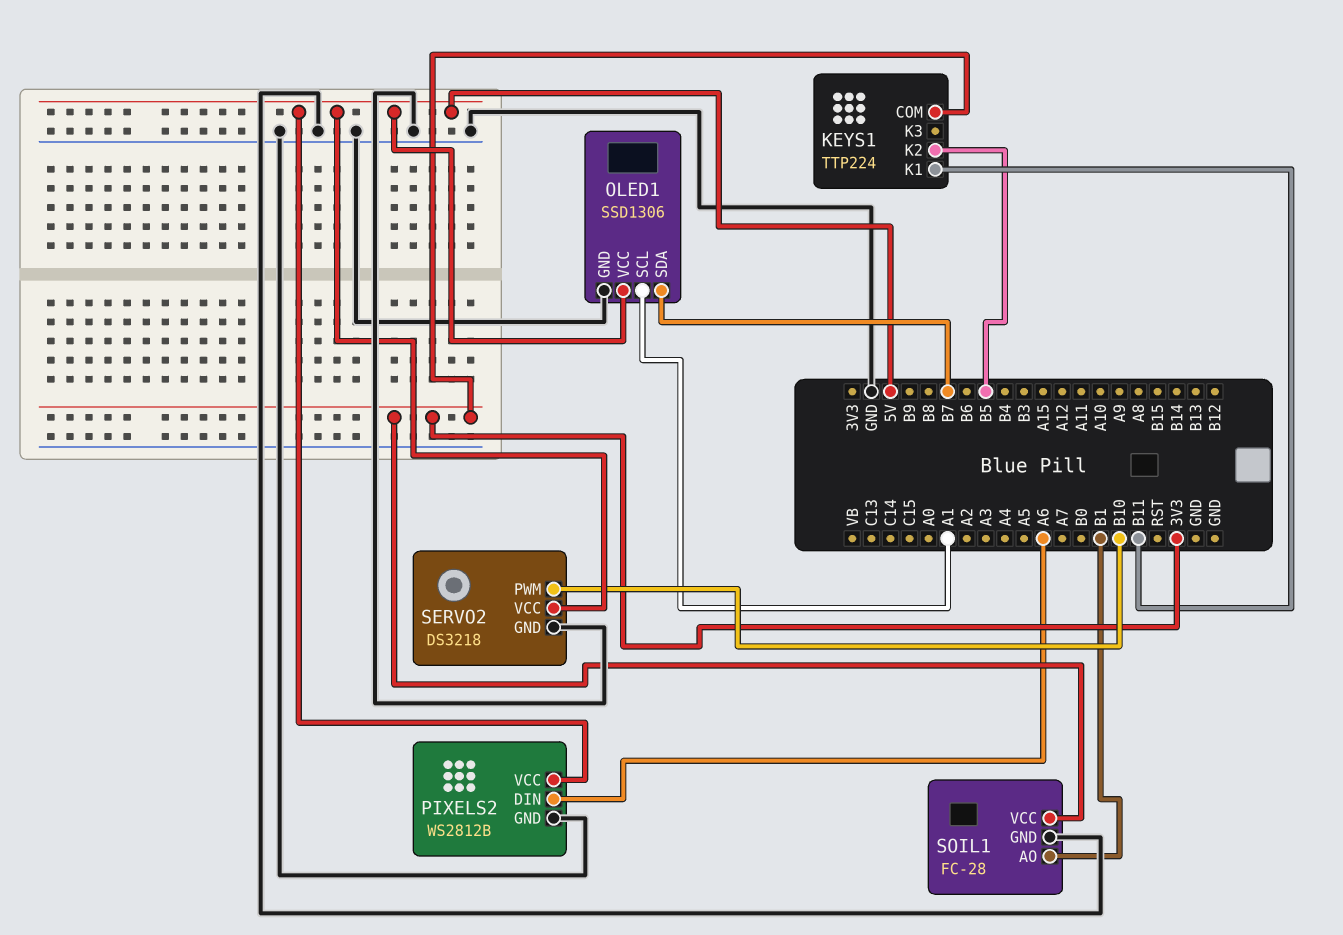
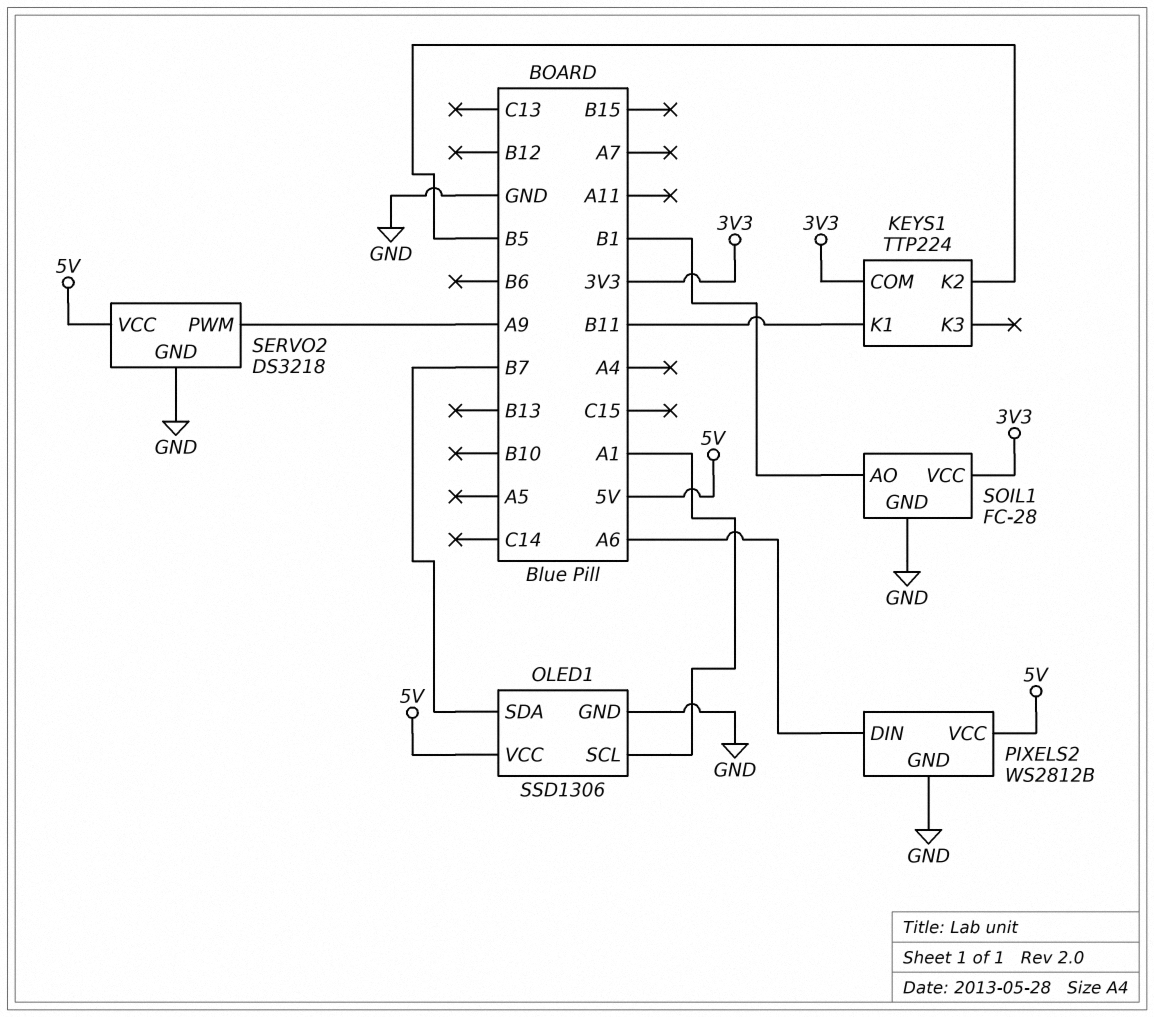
SERVO2 pin PWM: B10 -> A9

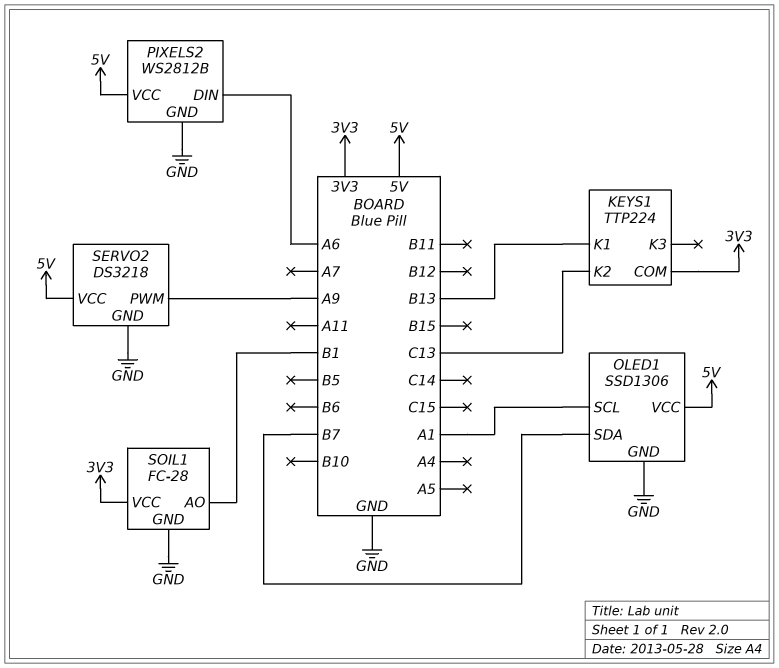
KEYS1 pin K1: B11 -> B13
KEYS1 pin K2: B5 -> C13

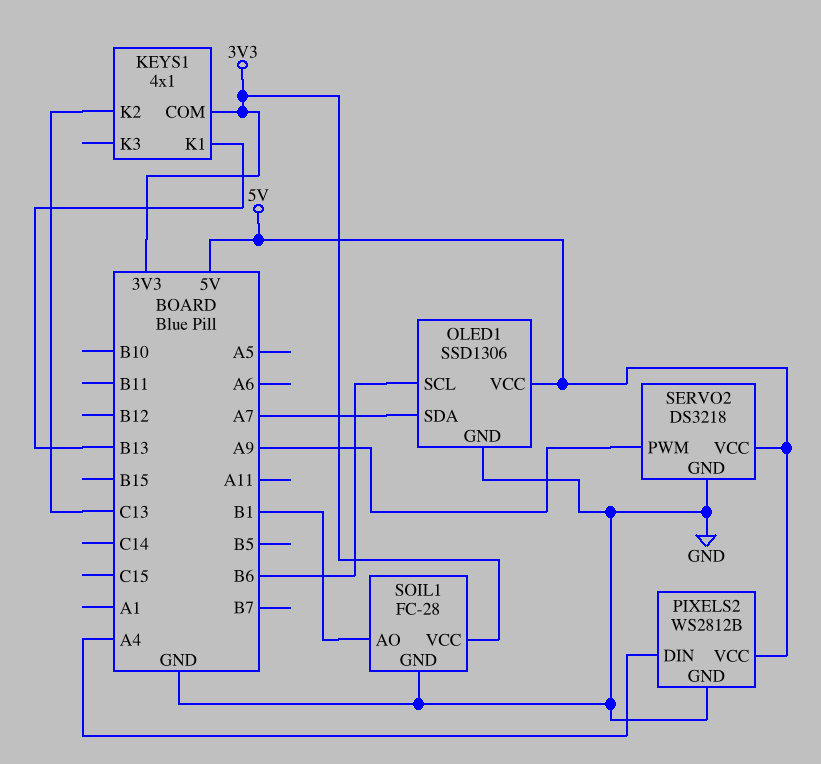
KEYS1: TTP224 -> 4x1
OLED1 pin SCL: A1 -> B6
OLED1 pin SDA: B7 -> A7
PIXELS2 pin DIN: A6 -> A4

